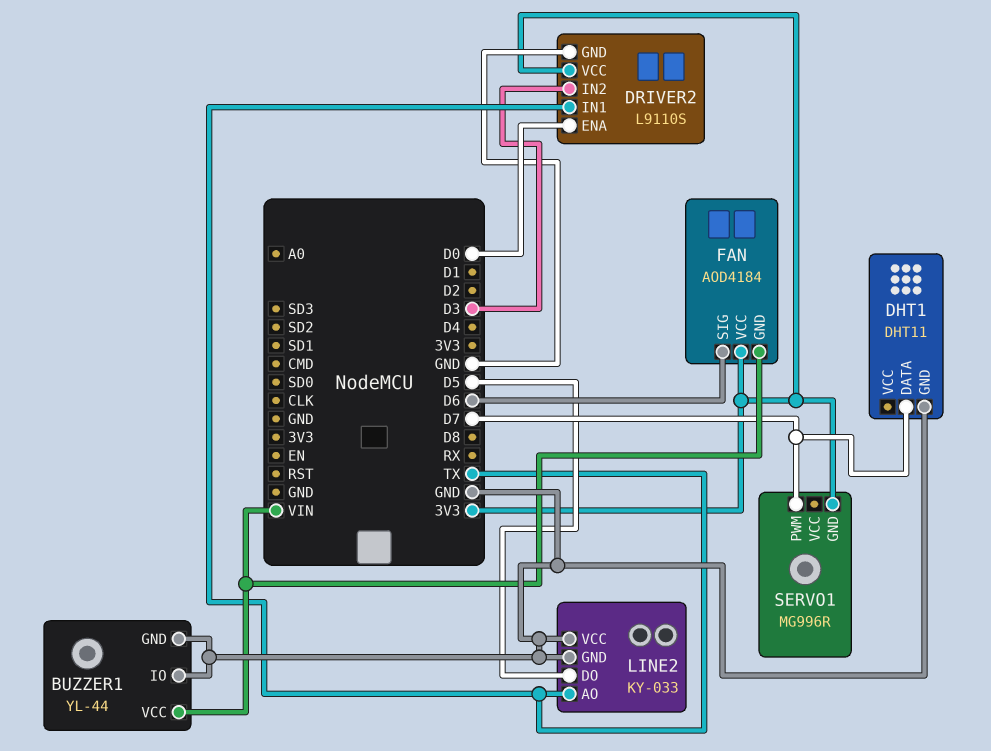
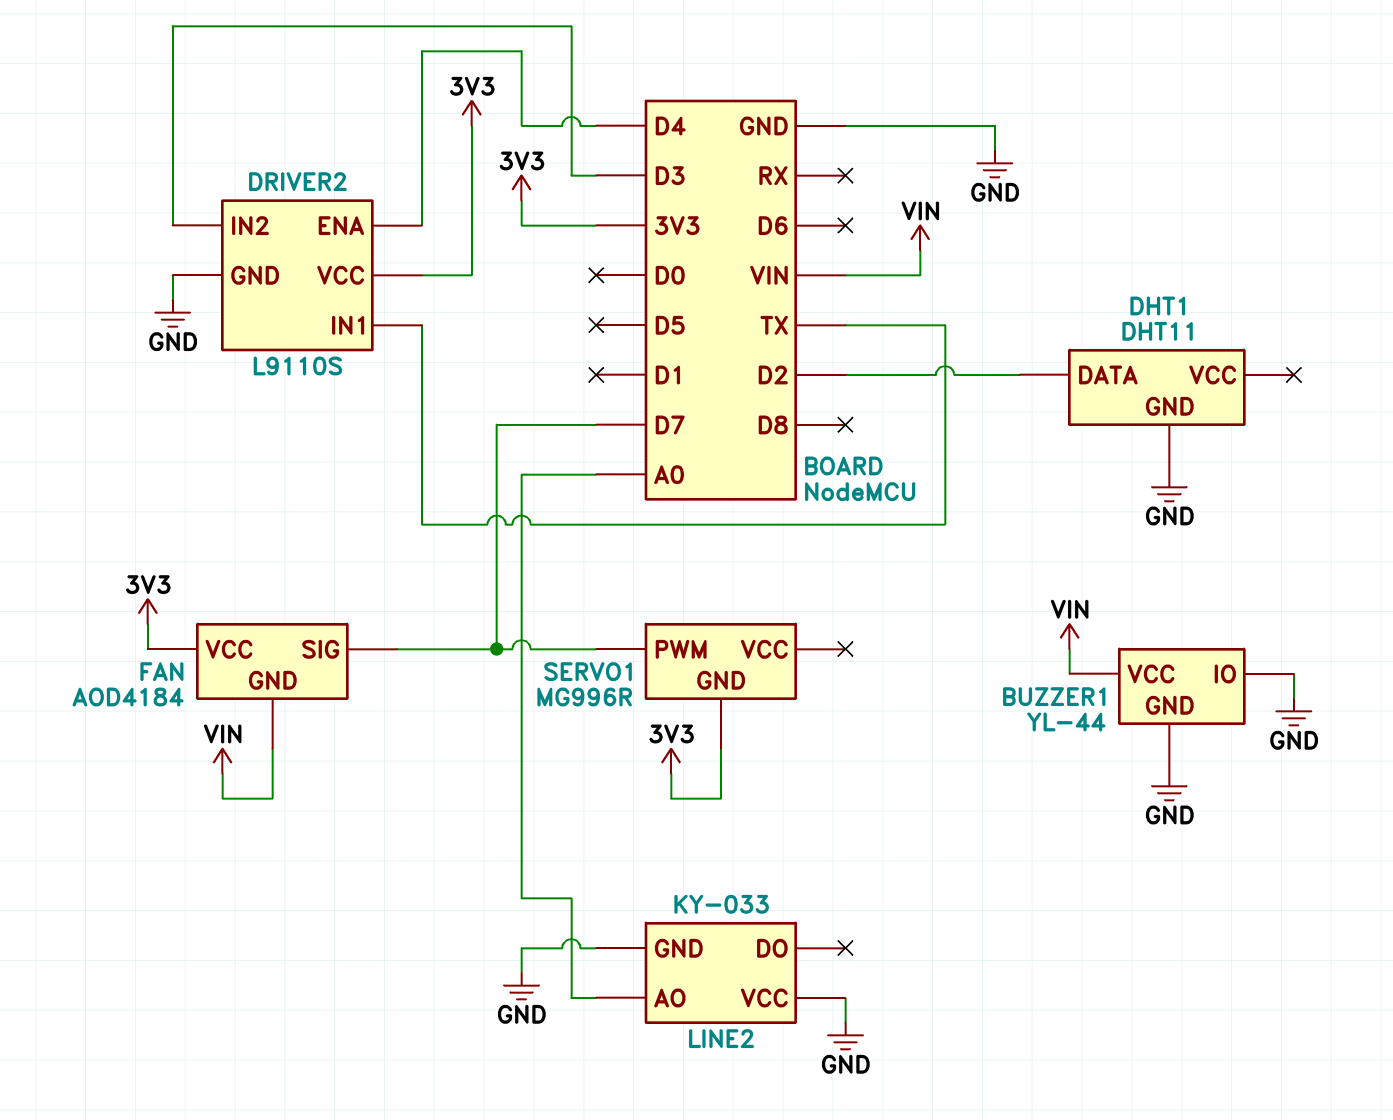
DHT1 pin DATA: D7 -> D2
DRIVER2 pin ENA: D0 -> D4
FAN pin SIG: D6 -> D7
LINE2 pin AO: TX -> A0
LINE2 pin DO: D5 -> none

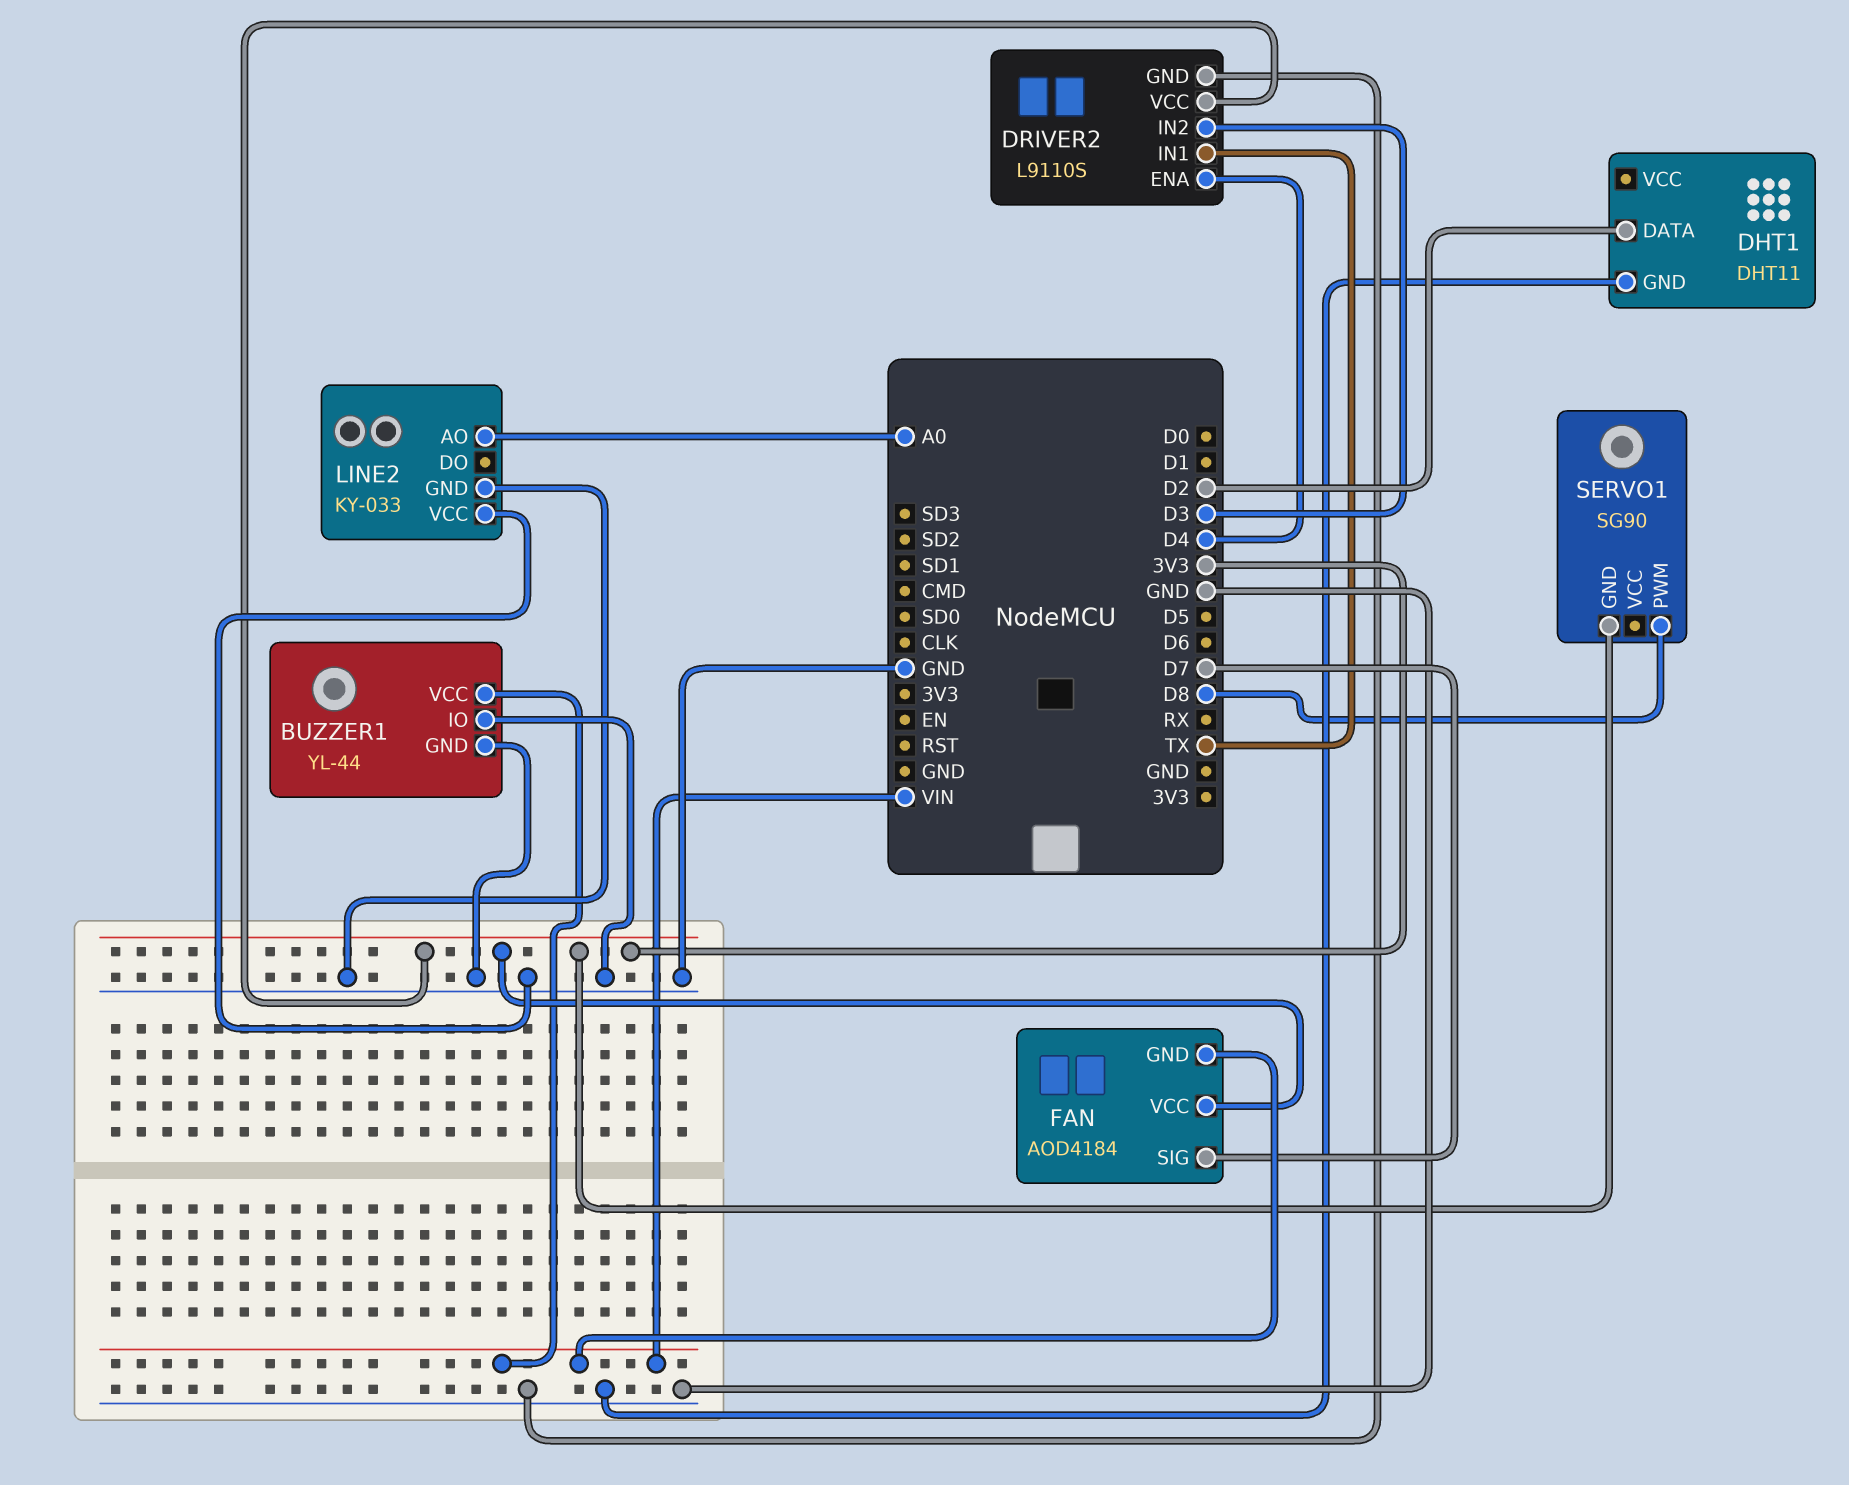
SERVO1: MG996R -> SG90
SERVO1 pin PWM: D7 -> D8

